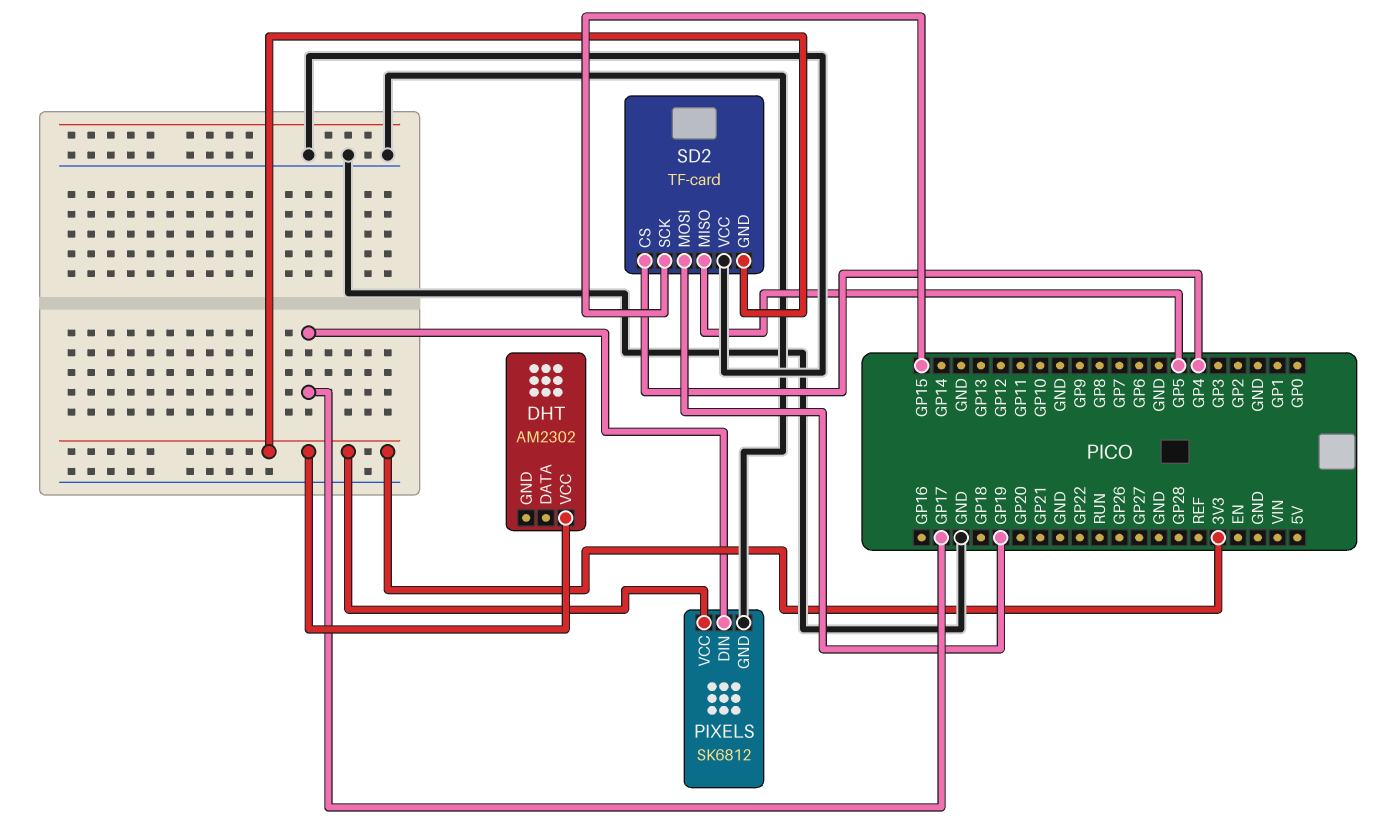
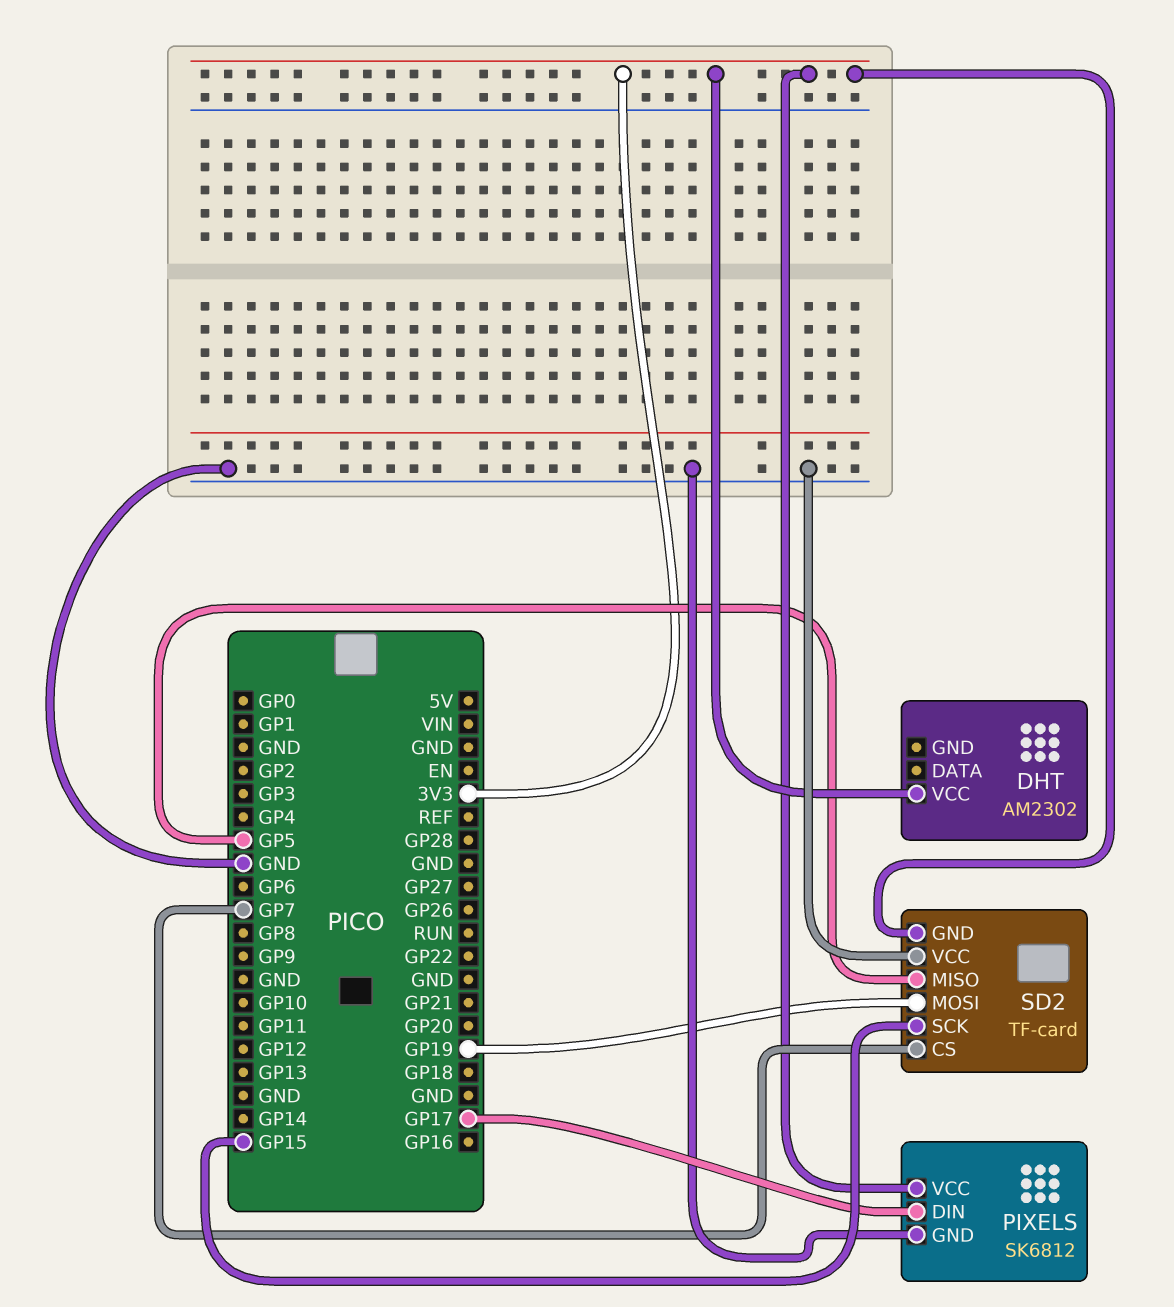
SD2 pin CS: GP4 -> GP7

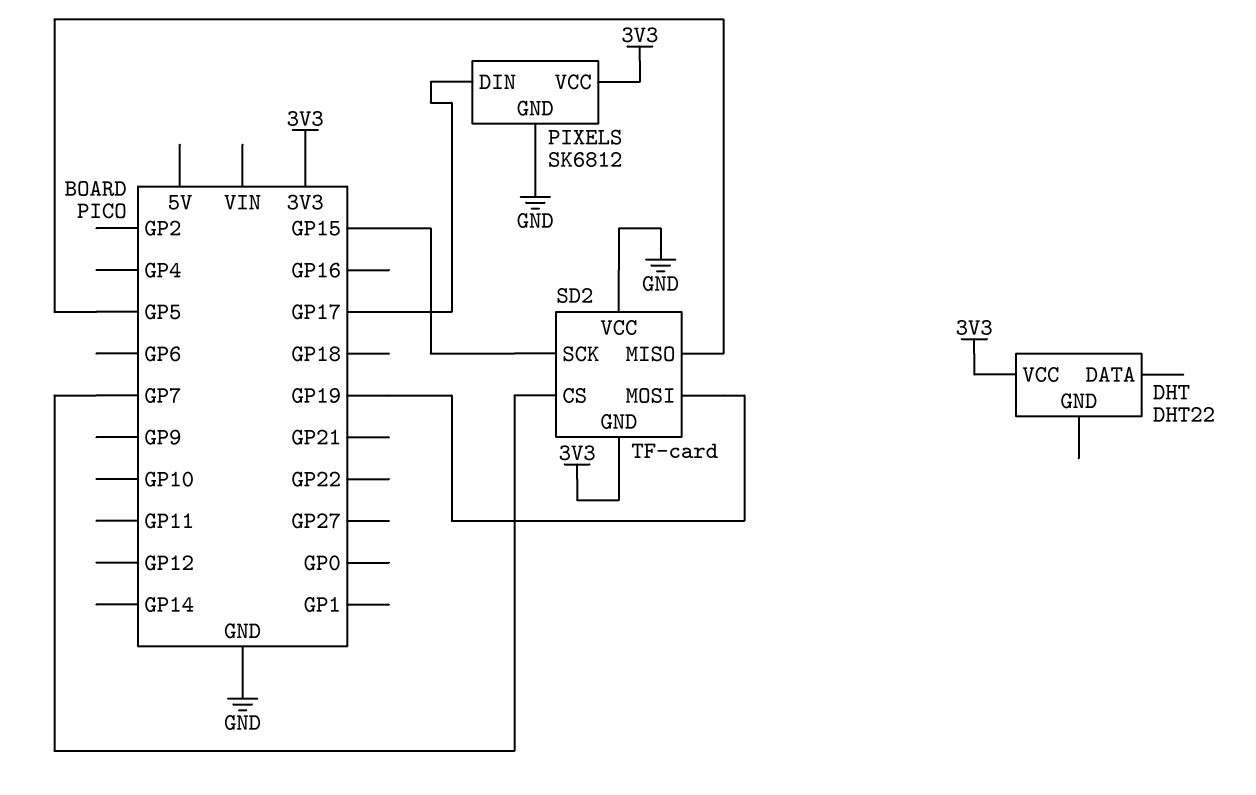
DHT: AM2302 -> DHT22

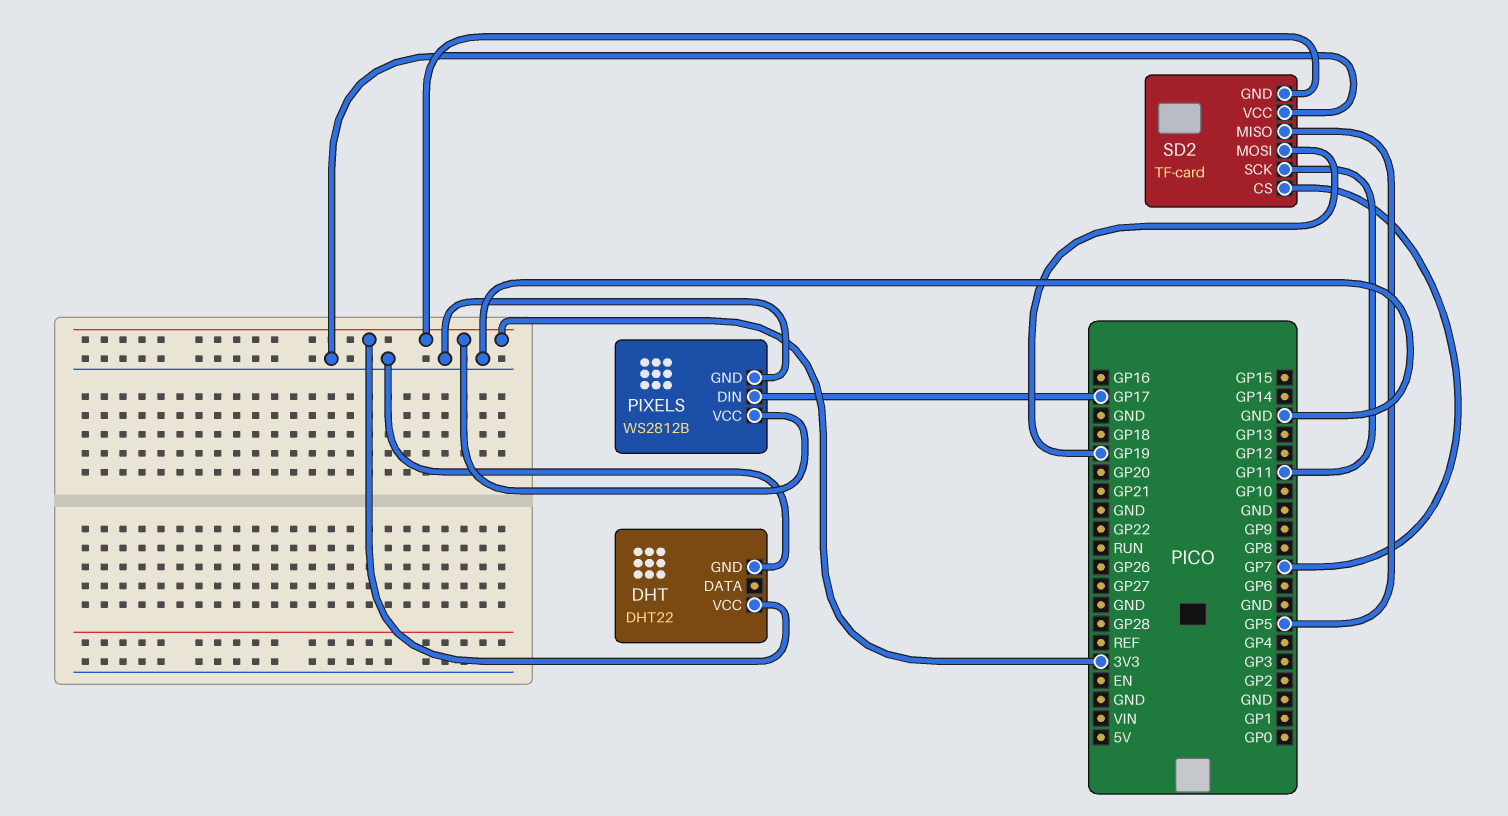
DHT pin GND: none -> GND
PIXELS: SK6812 -> WS2812B
SD2 pin SCK: GP15 -> GP11

